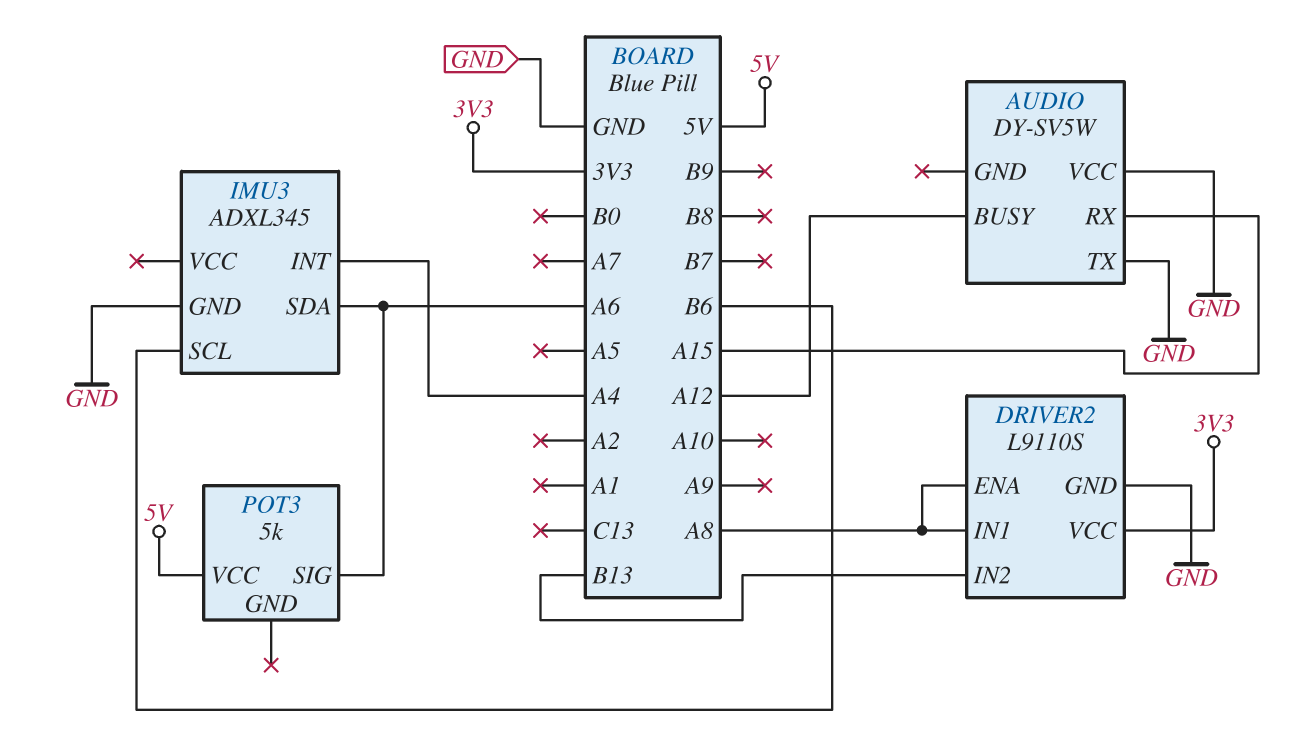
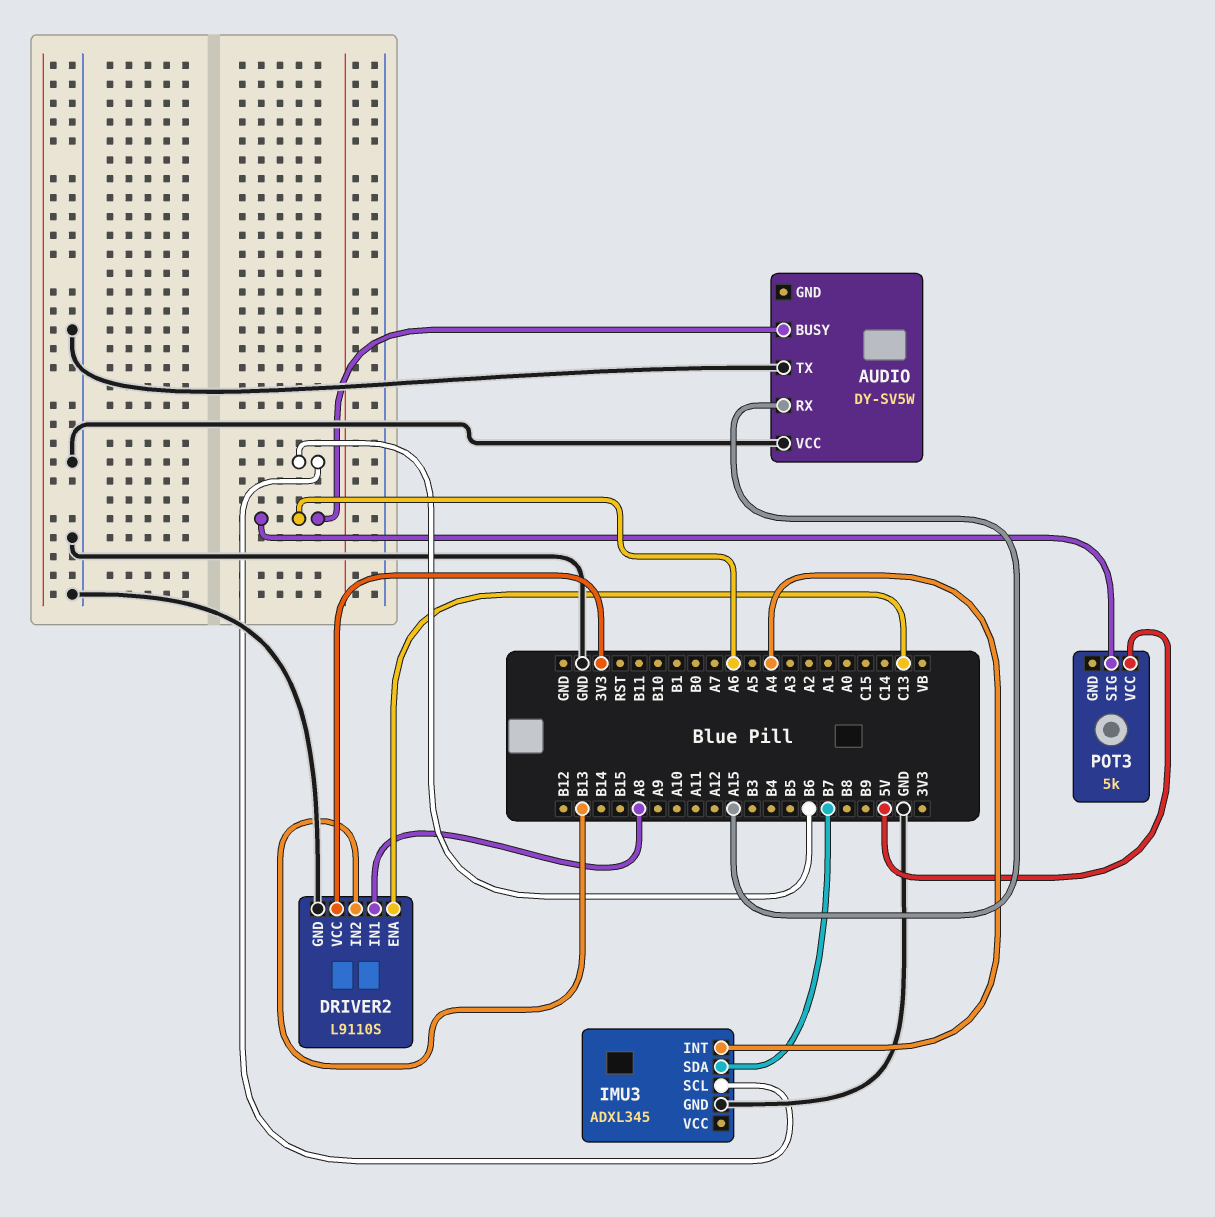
AUDIO pin BUSY: A12 -> A6
DRIVER2 pin ENA: A8 -> C13
IMU3 pin SDA: A6 -> B7

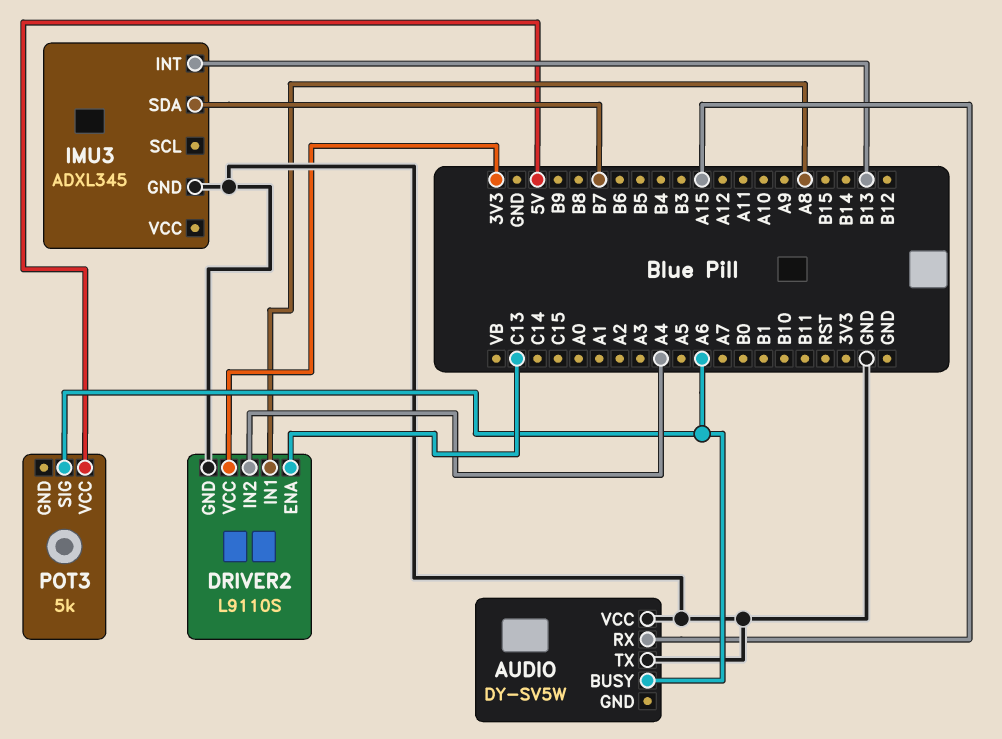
DRIVER2 pin IN2: B13 -> A4
IMU3 pin INT: A4 -> B13
IMU3 pin SCL: B6 -> none

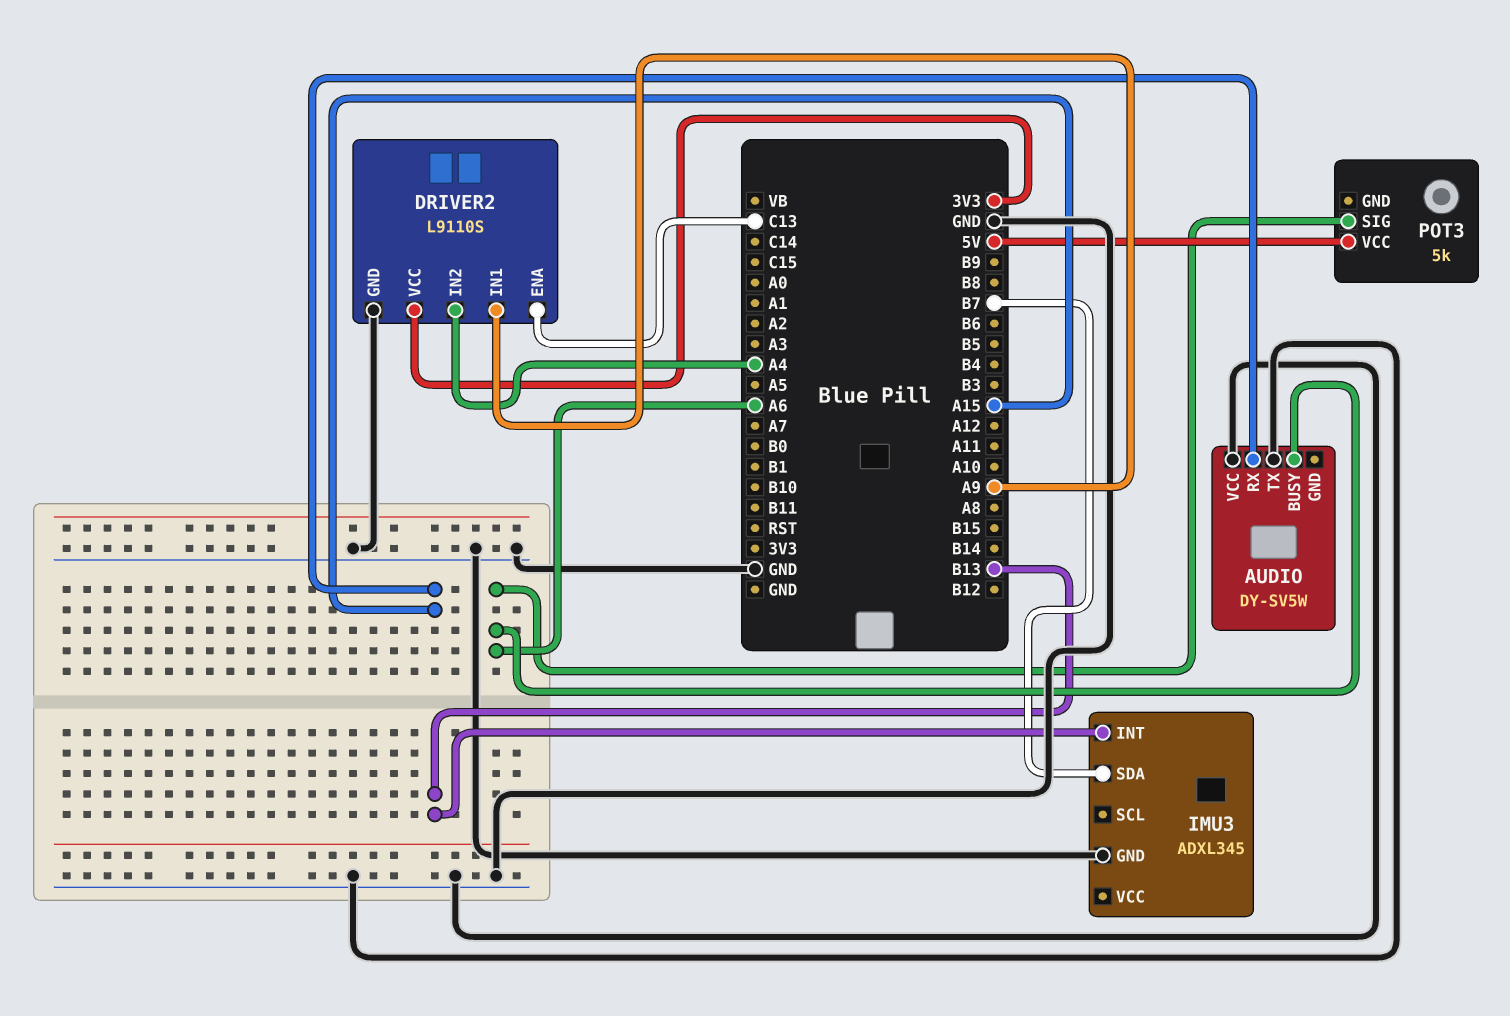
DRIVER2 pin IN1: A8 -> A9

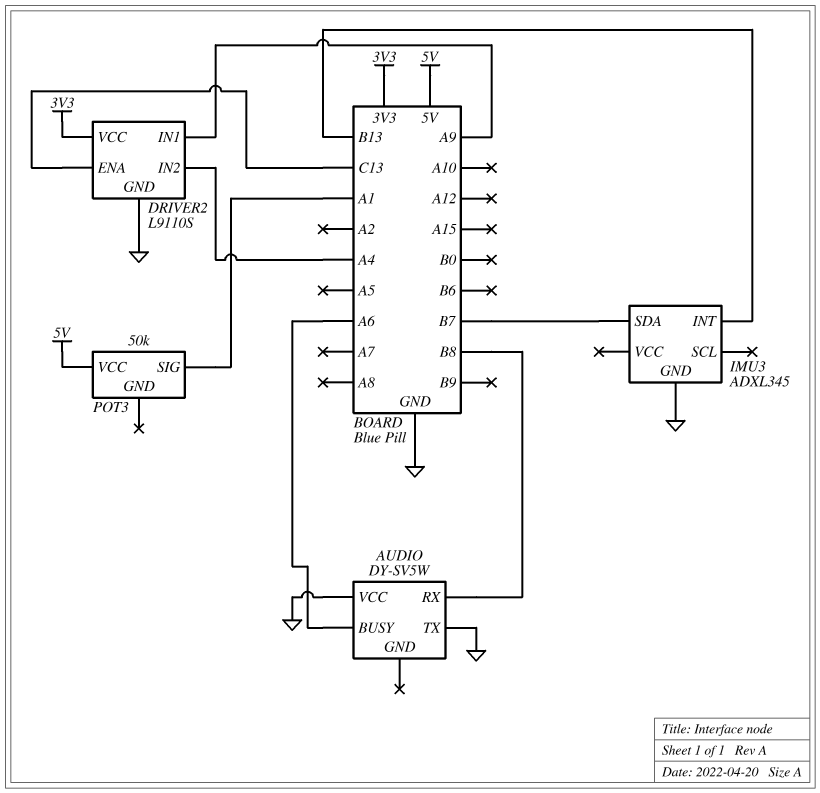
AUDIO pin RX: A15 -> B8
POT3: 5k -> 50k
POT3 pin SIG: A6 -> A1

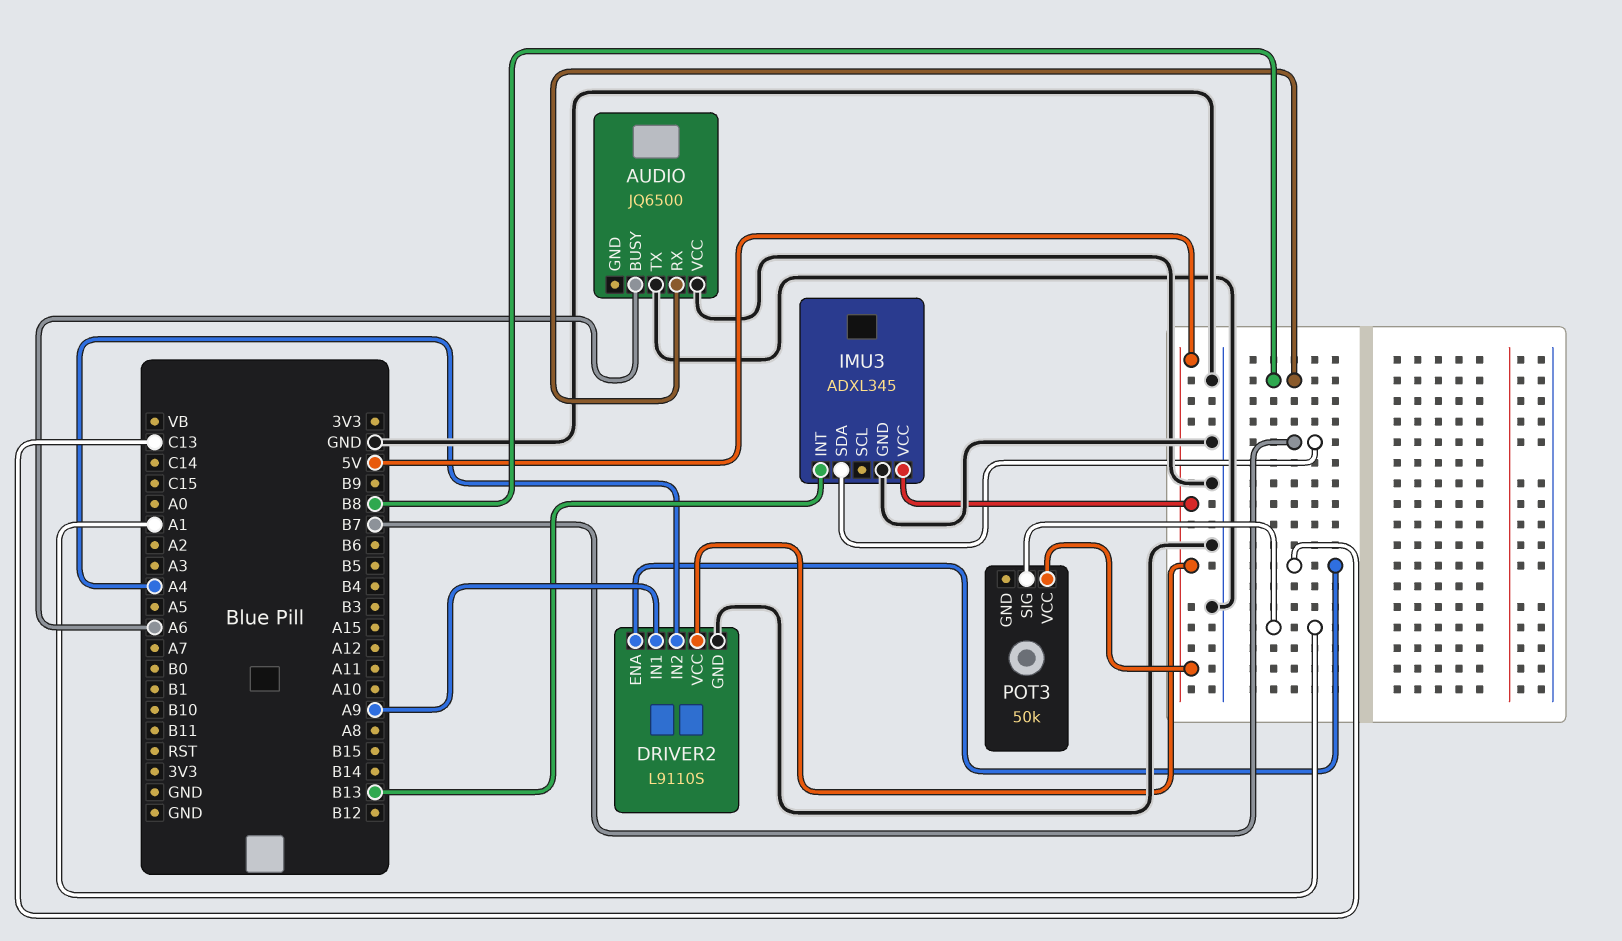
AUDIO: DY-SV5W -> JQ6500
DRIVER2 pin VCC: 3V3 -> 5V
IMU3 pin VCC: none -> 5V

